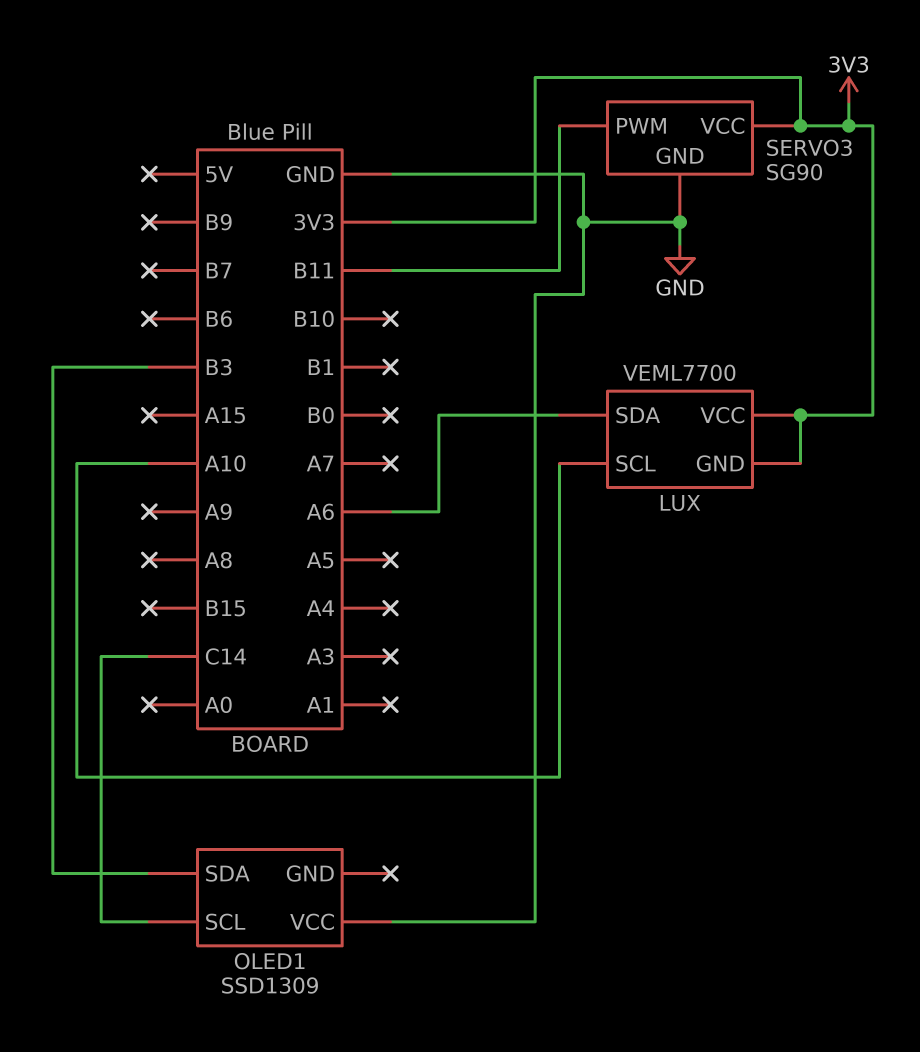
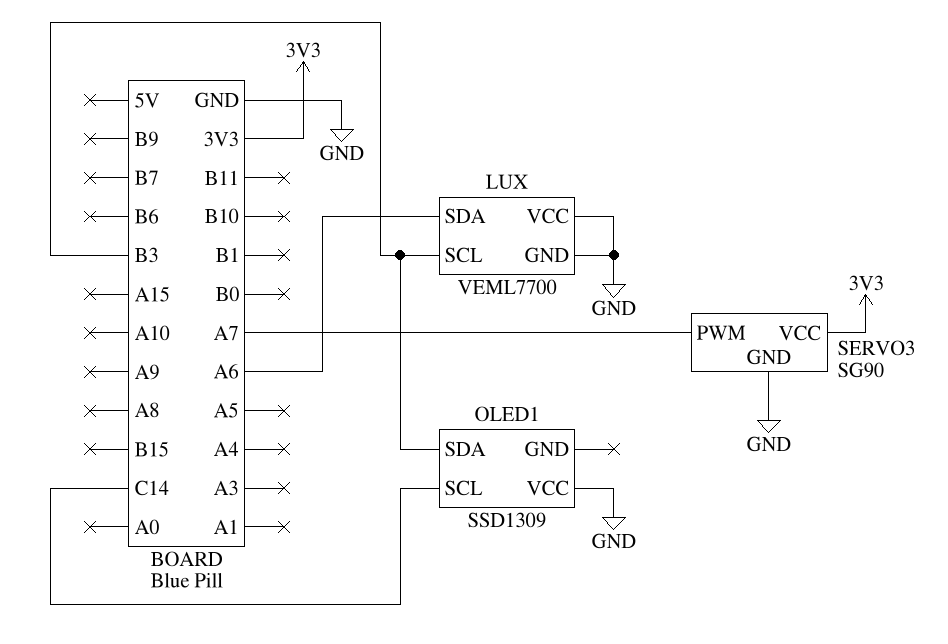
LUX pin GND: 3V3 -> GND
LUX pin SCL: A10 -> B3
LUX pin VCC: 3V3 -> GND
SERVO3 pin PWM: B11 -> A7

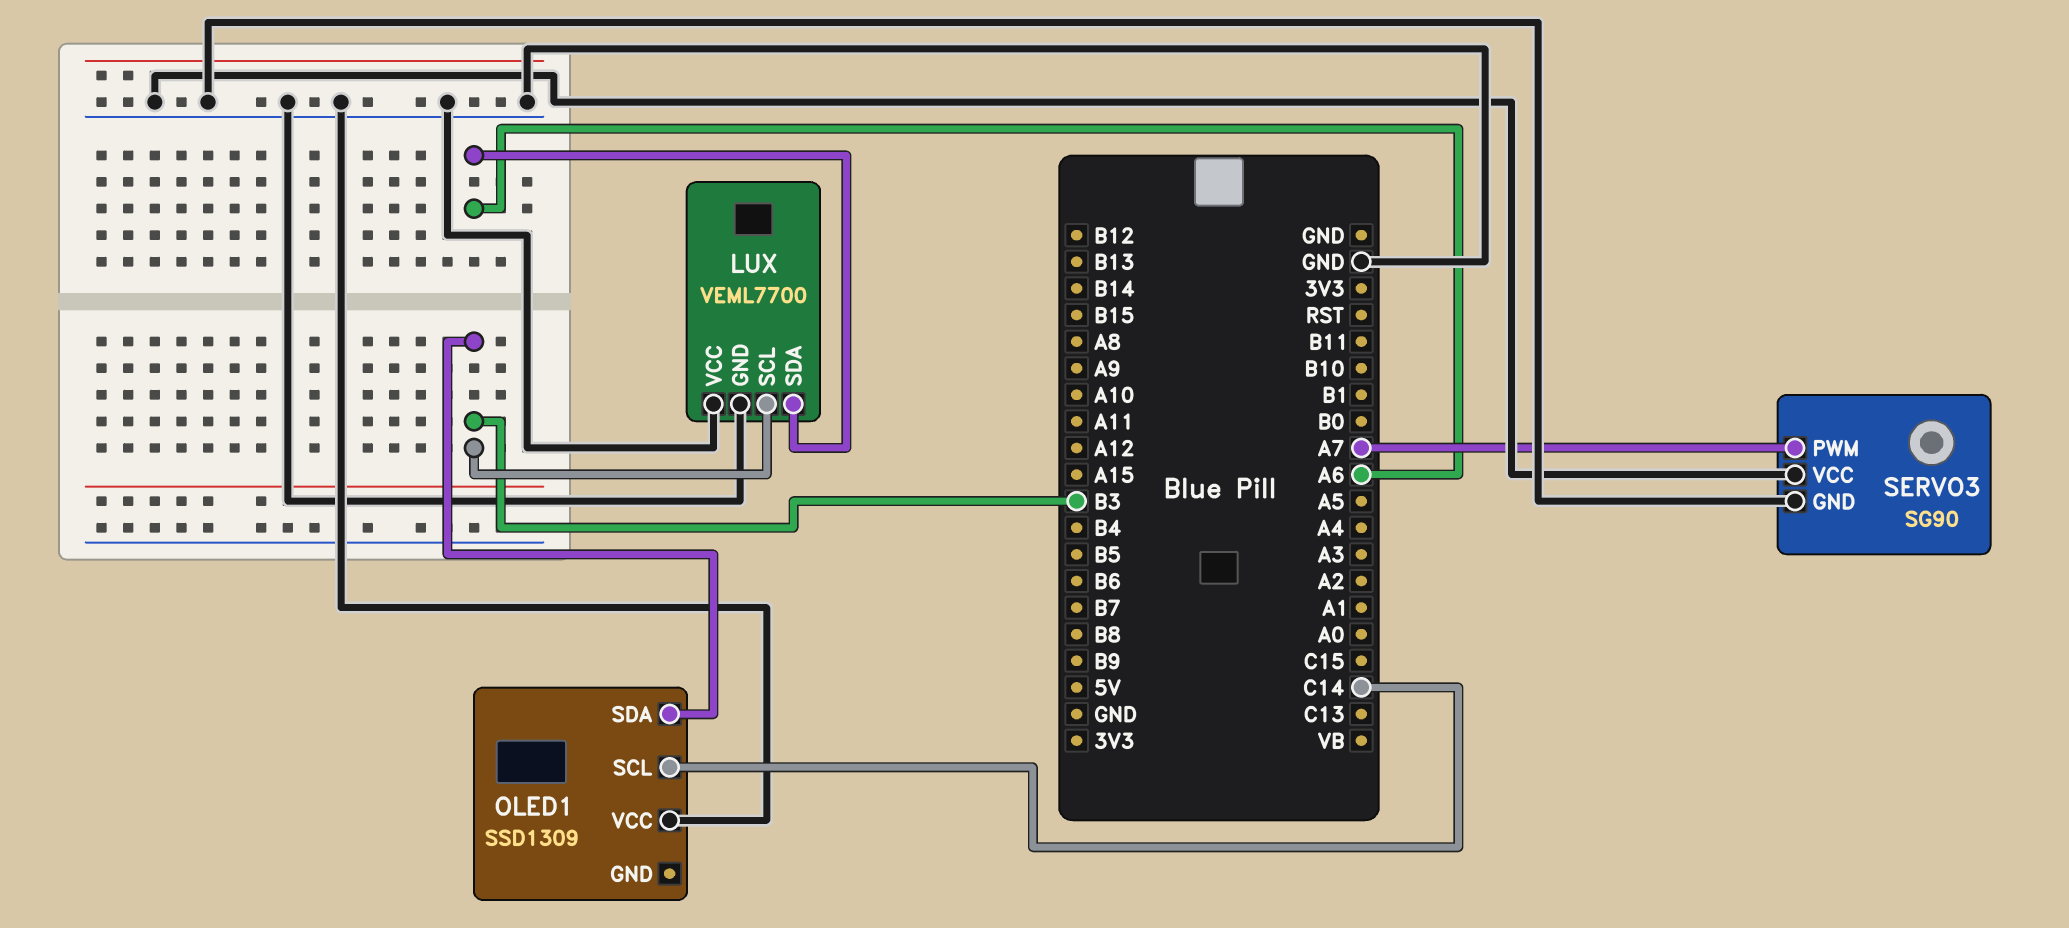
SERVO3 pin VCC: 3V3 -> GND

